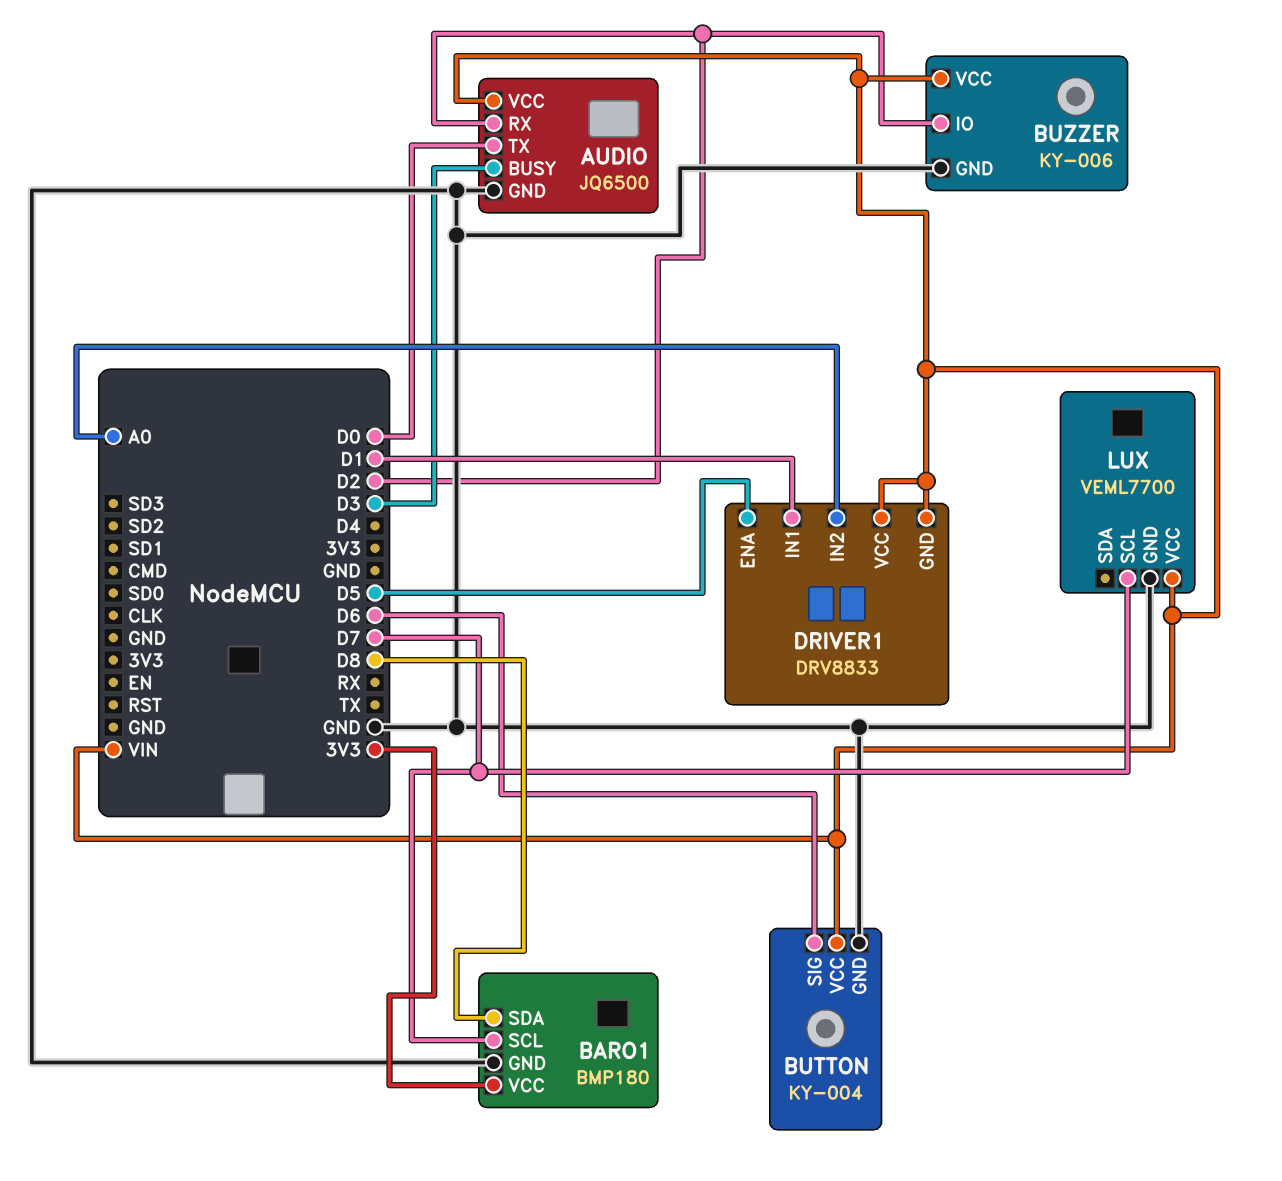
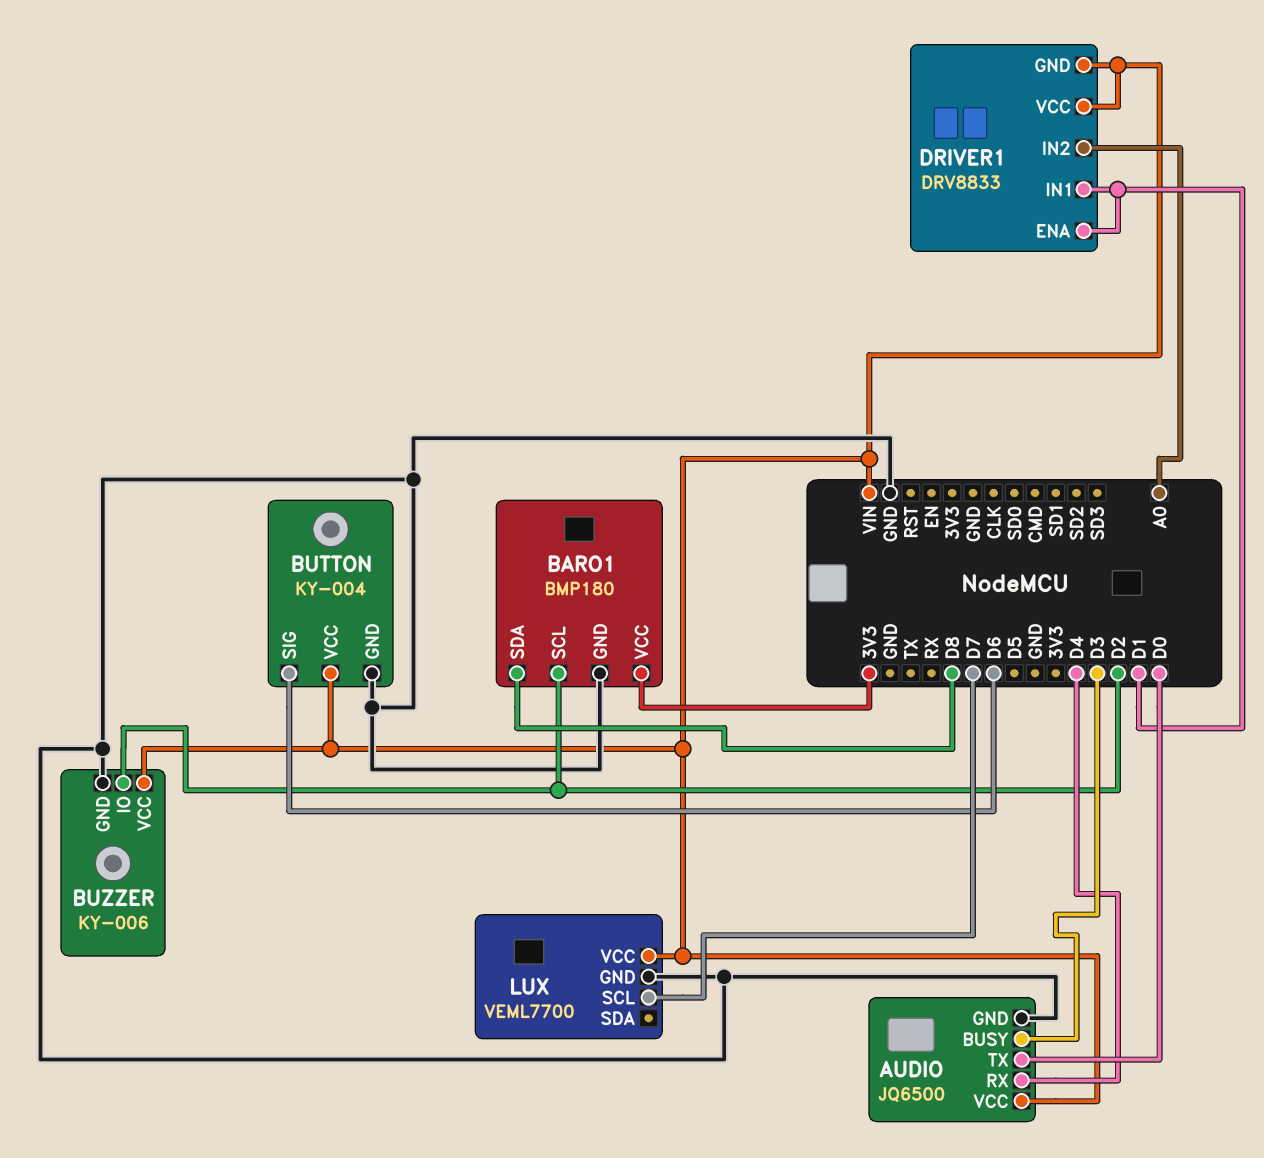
AUDIO pin RX: D2 -> D4
BARO1 pin SCL: D7 -> D2
DRIVER1 pin ENA: D5 -> D1

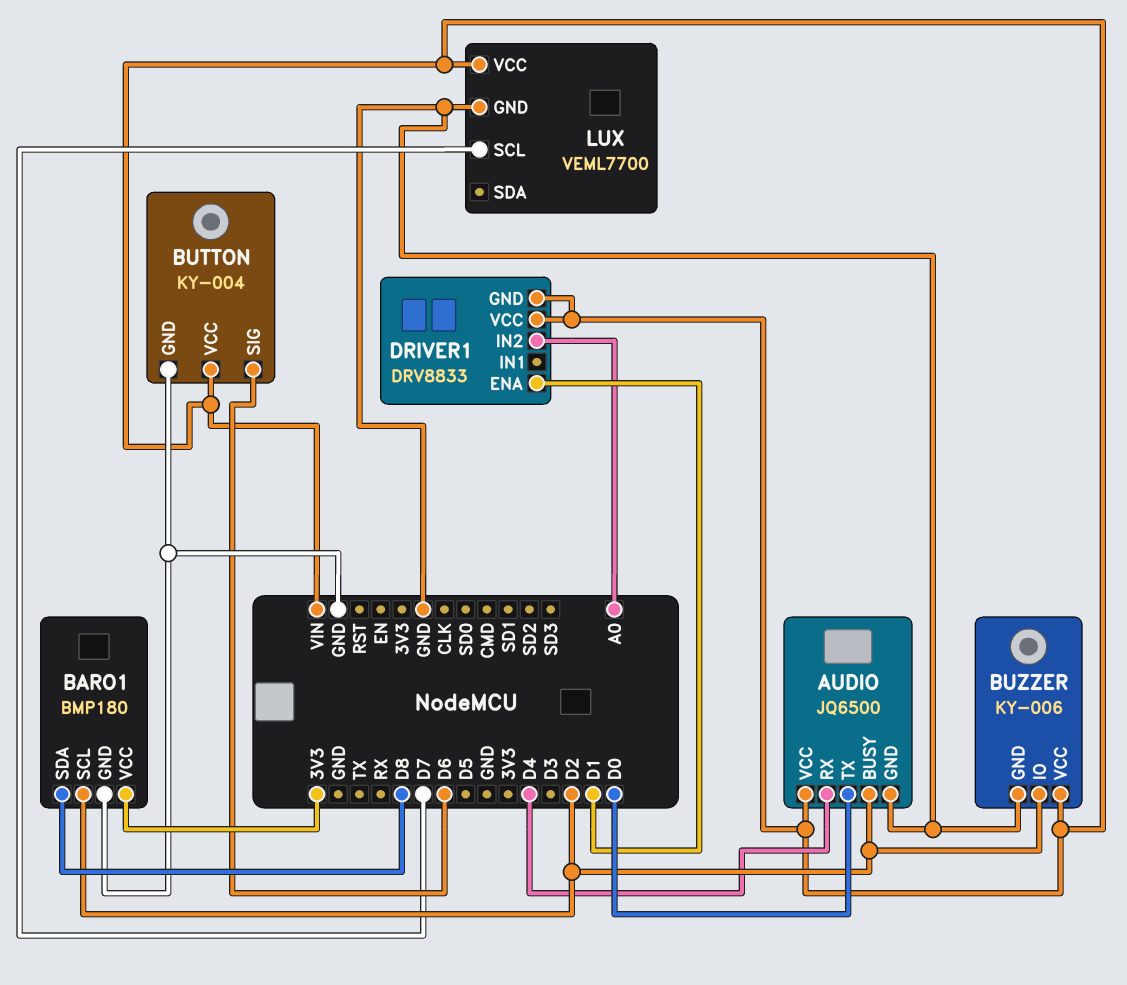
AUDIO pin BUSY: D3 -> D2
DRIVER1 pin IN1: D1 -> none

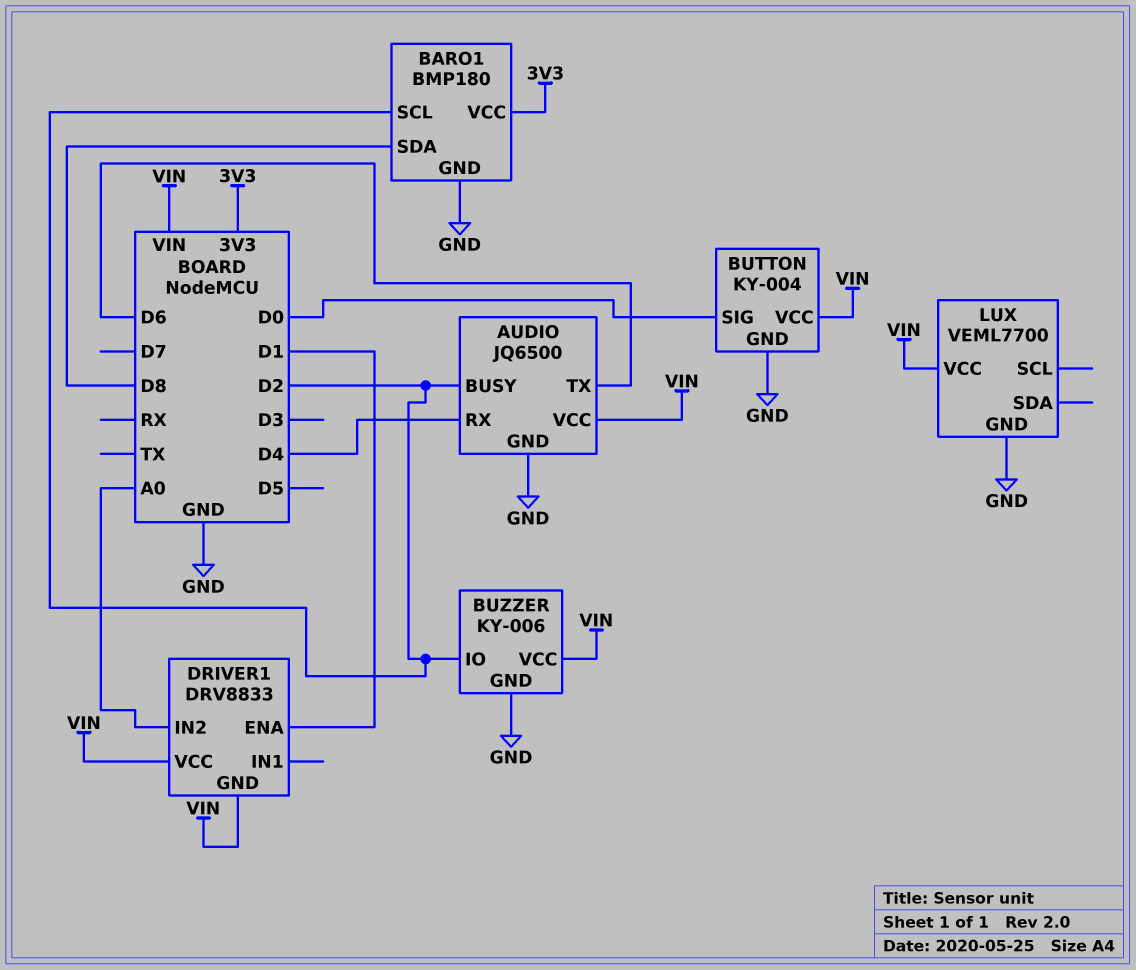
AUDIO pin TX: D0 -> D6
BUTTON pin SIG: D6 -> D0
LUX pin SCL: D7 -> none

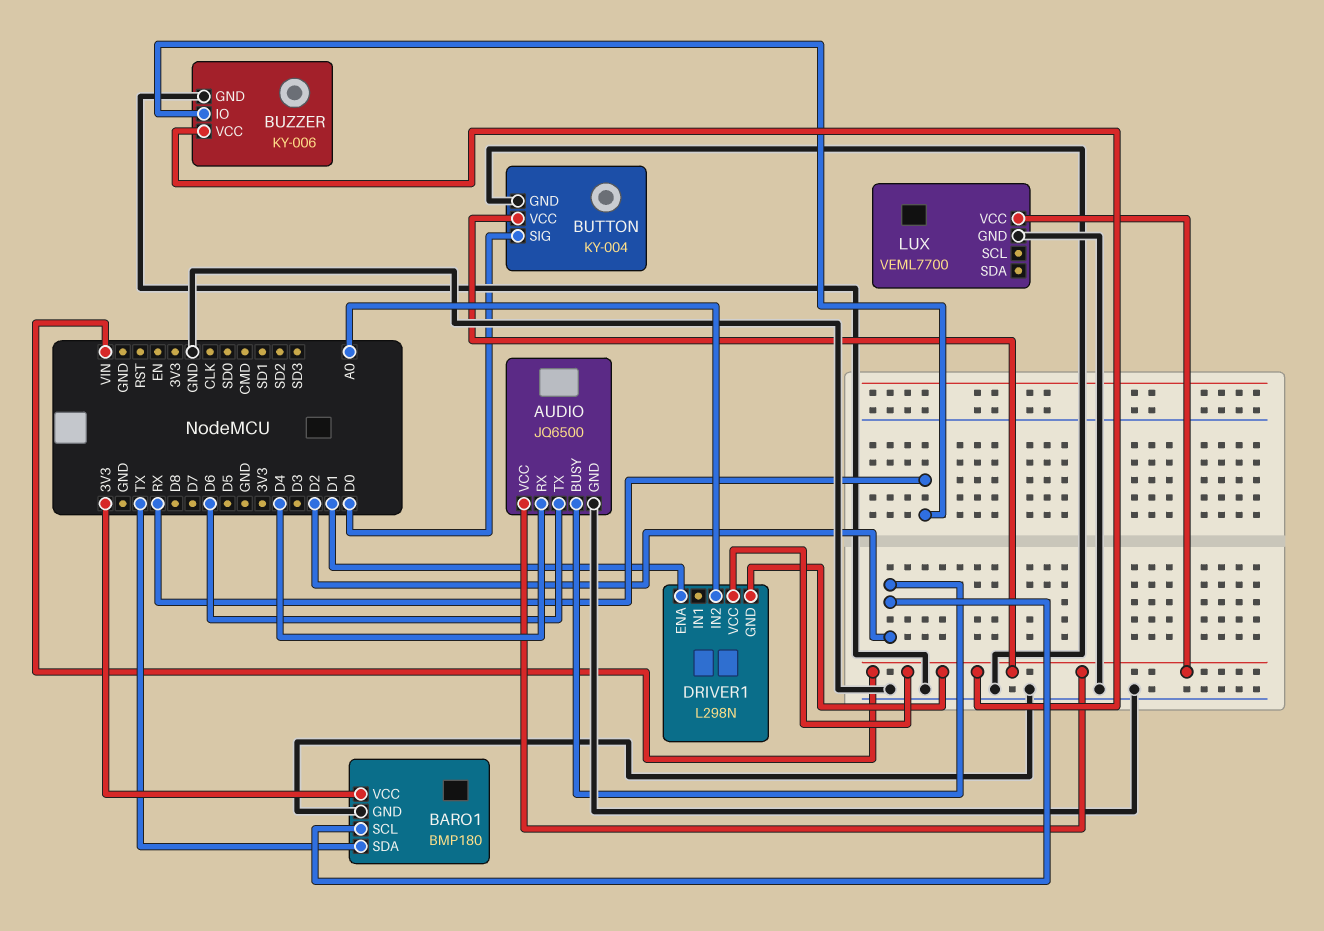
BARO1 pin SDA: D8 -> TX
BUZZER pin IO: D2 -> RX
DRIVER1: DRV8833 -> L298N

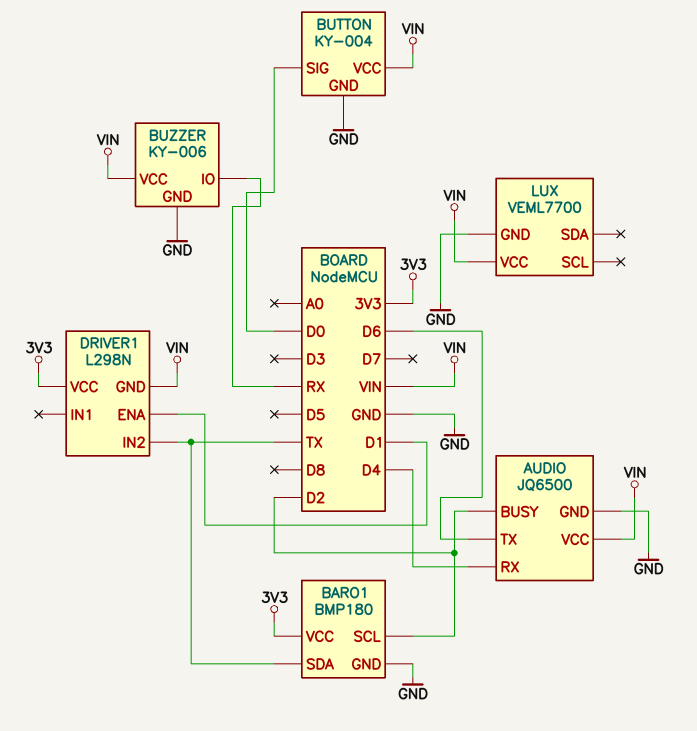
DRIVER1 pin IN2: A0 -> TX
DRIVER1 pin VCC: VIN -> 3V3

